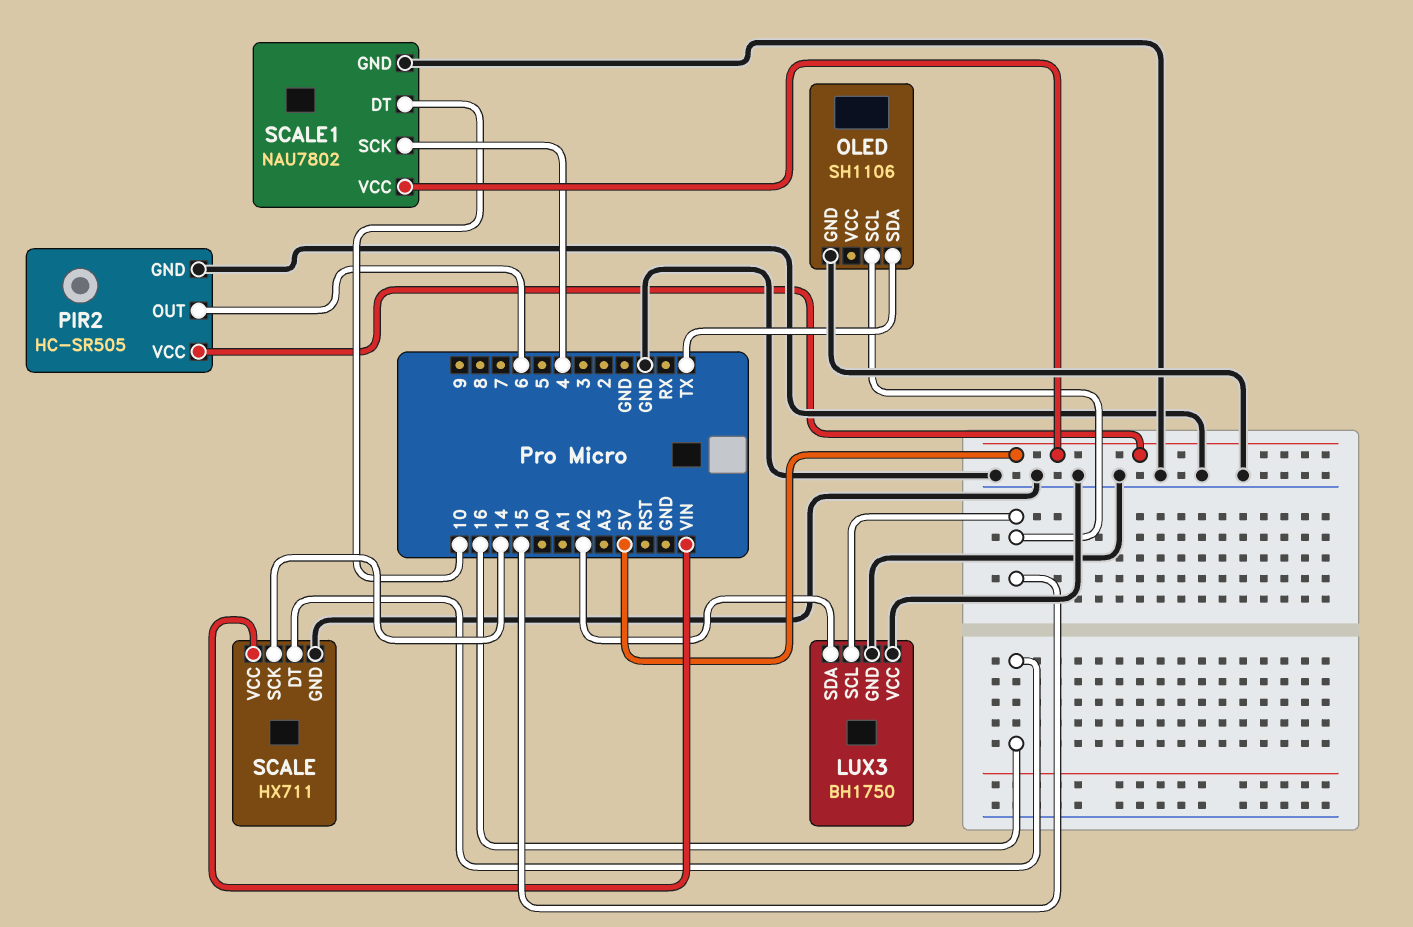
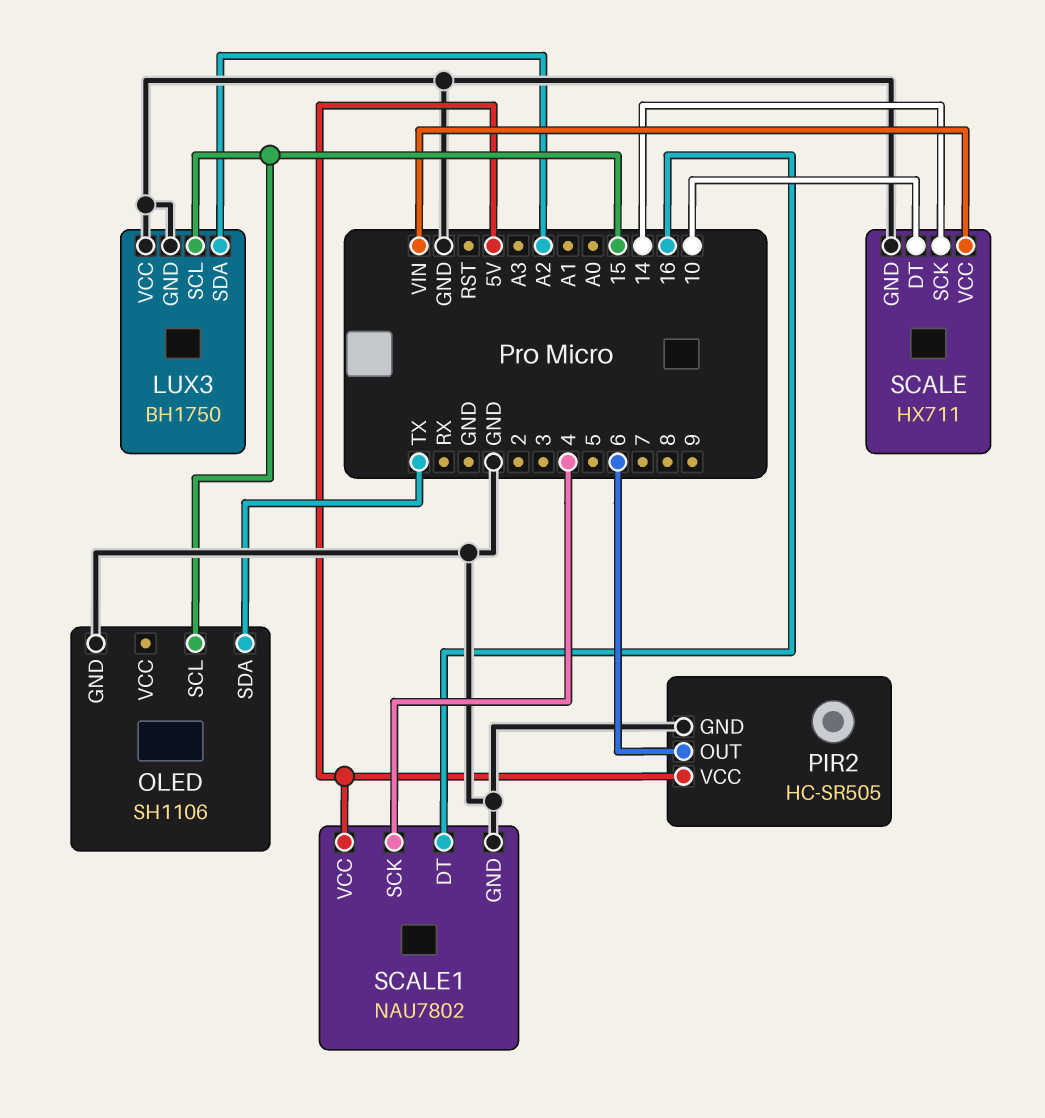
SCALE pin DT: 16 -> 10
SCALE1 pin DT: 10 -> 16

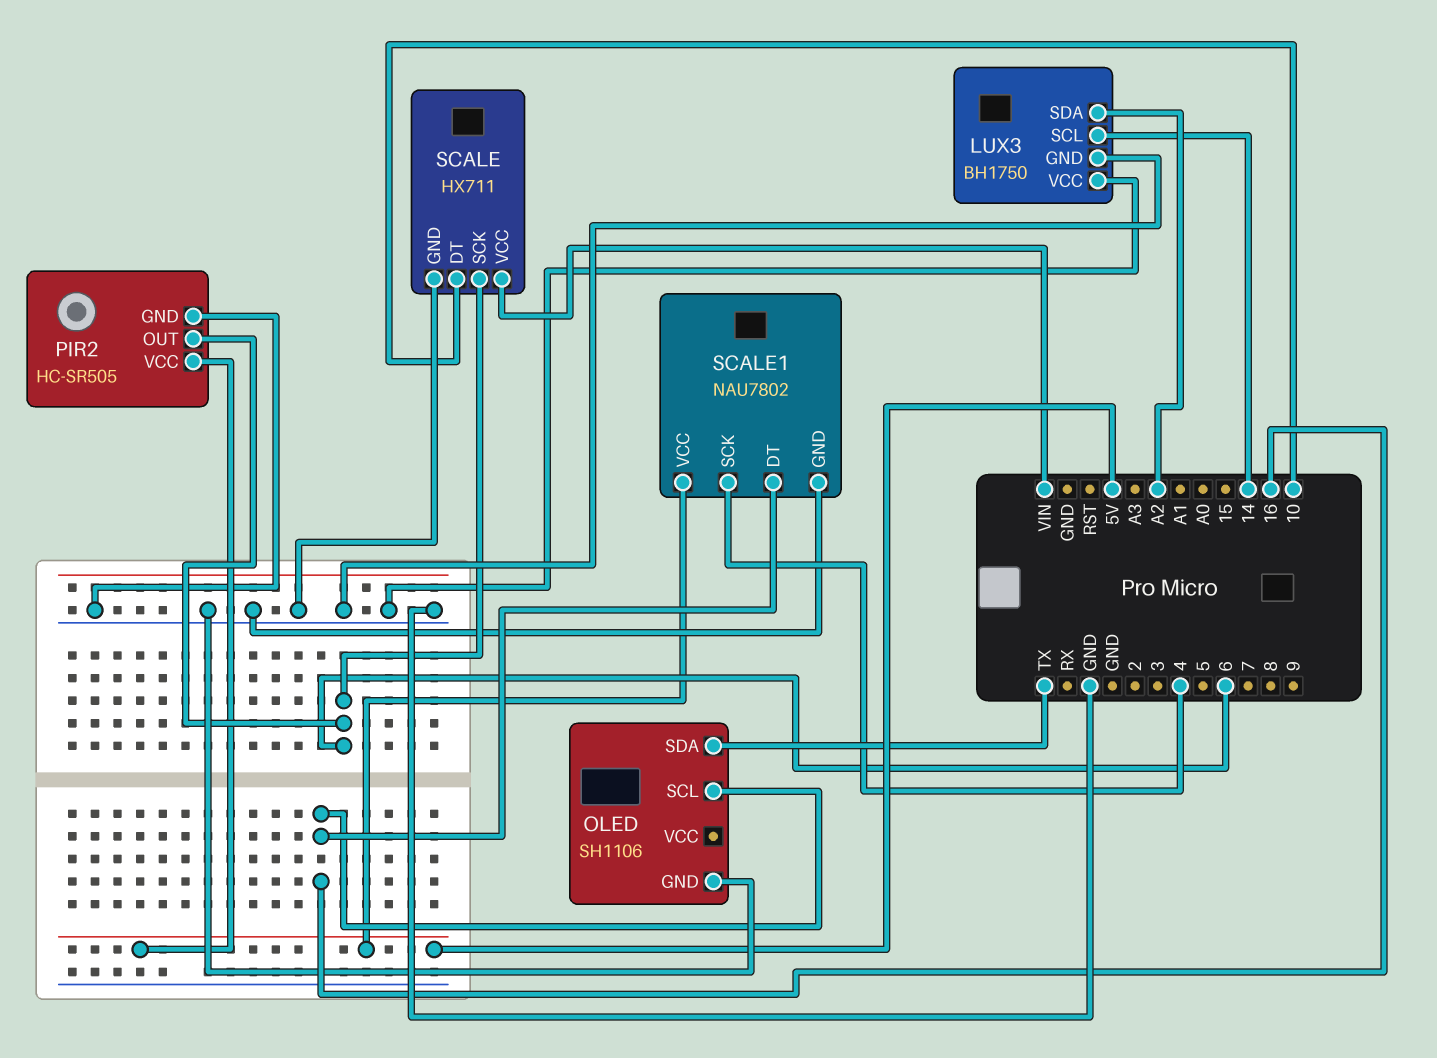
LUX3 pin SCL: 15 -> 14
OLED pin SCL: 15 -> 16
SCALE pin SCK: 14 -> 6

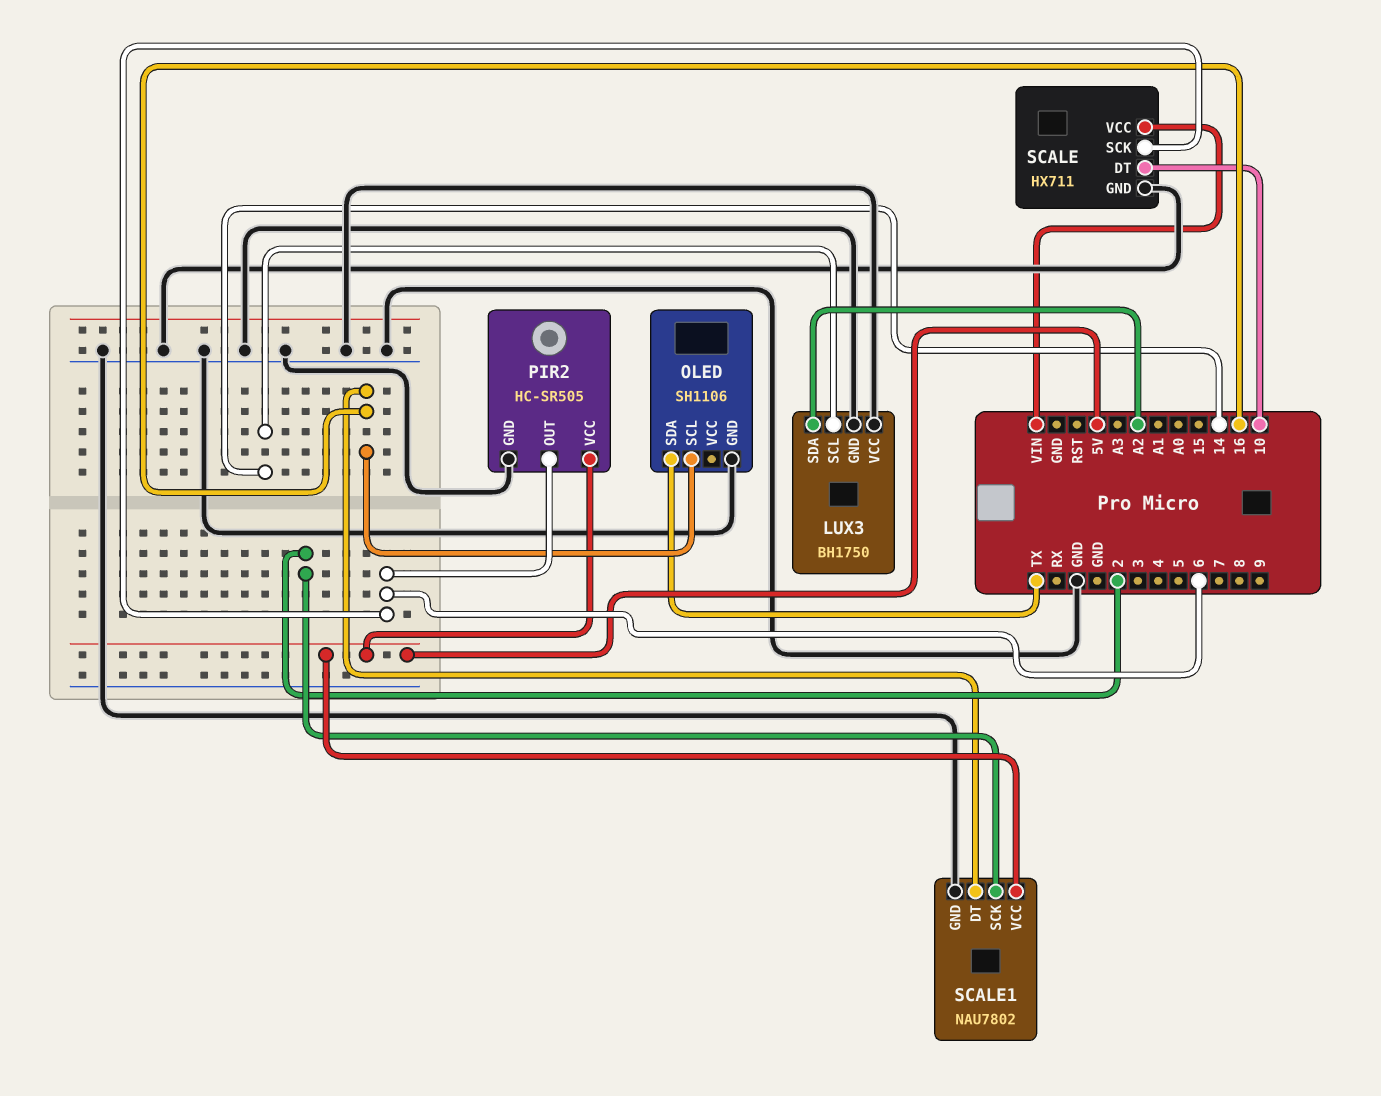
SCALE1 pin SCK: 4 -> 2

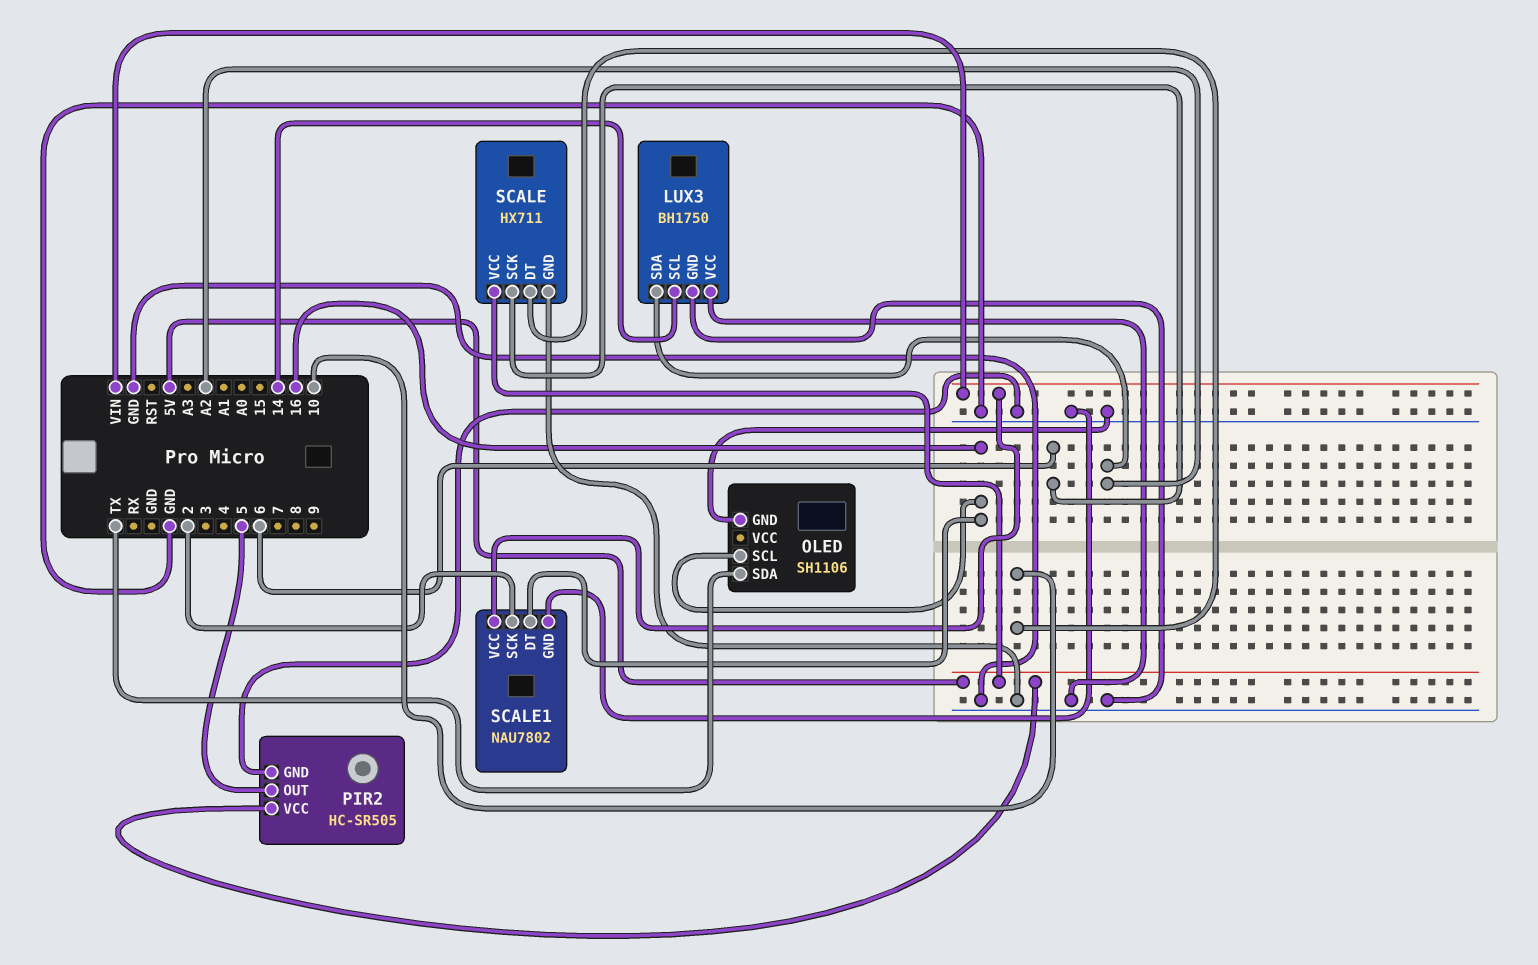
PIR2 pin OUT: 6 -> 5
SCALE pin VCC: VIN -> 5V
SCALE1 pin VCC: 5V -> VIN

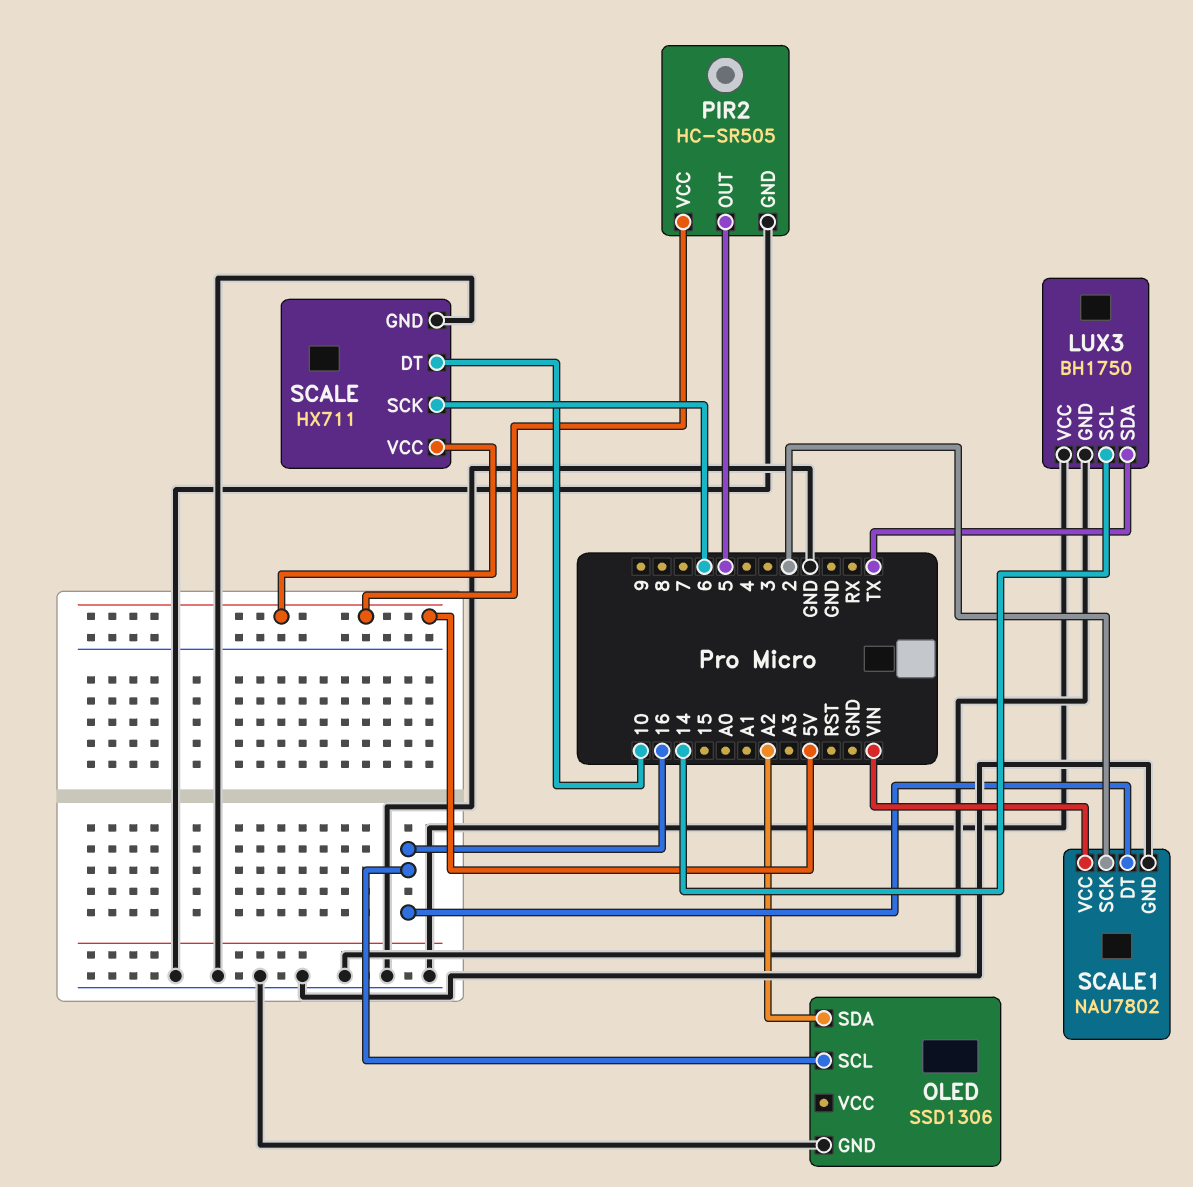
LUX3 pin SDA: A2 -> TX
OLED: SH1106 -> SSD1306
OLED pin SDA: TX -> A2

